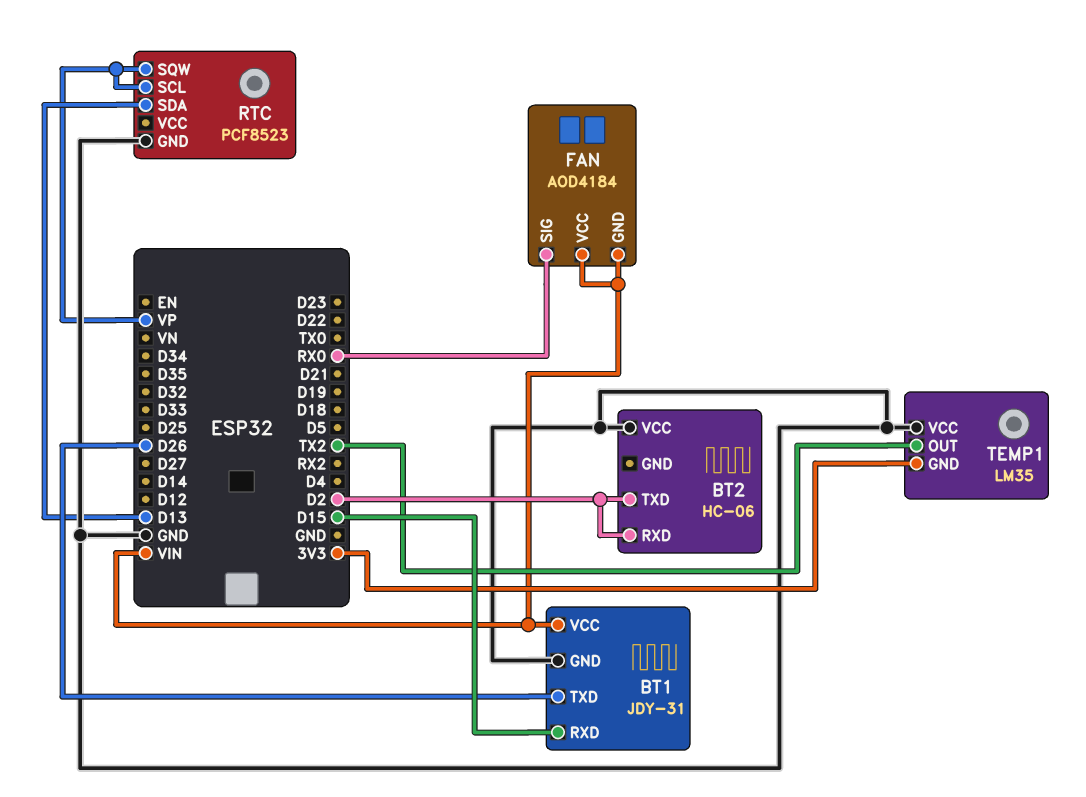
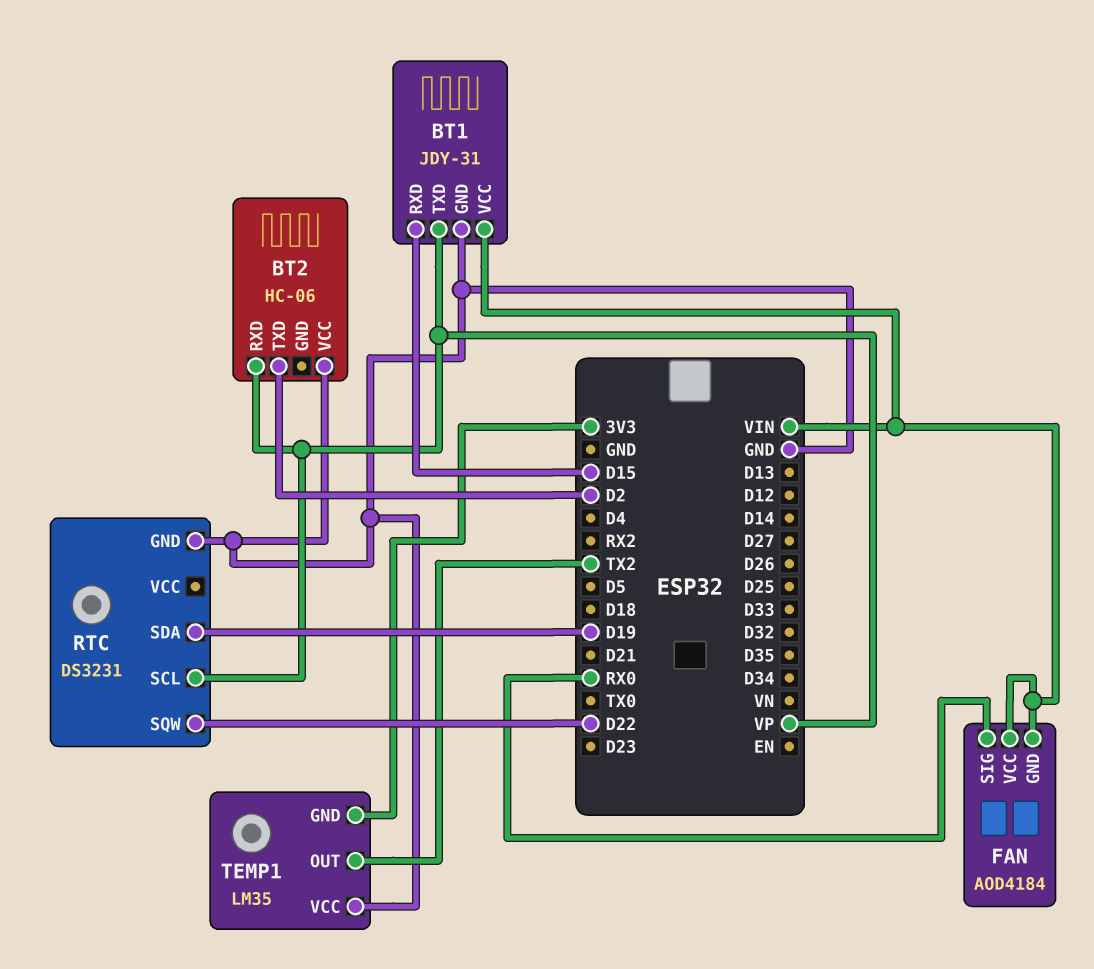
BT1 pin TXD: D26 -> VP
BT2 pin RXD: D2 -> VP
RTC: PCF8523 -> DS3231
RTC pin SDA: D13 -> D19
RTC pin SQW: VP -> D22

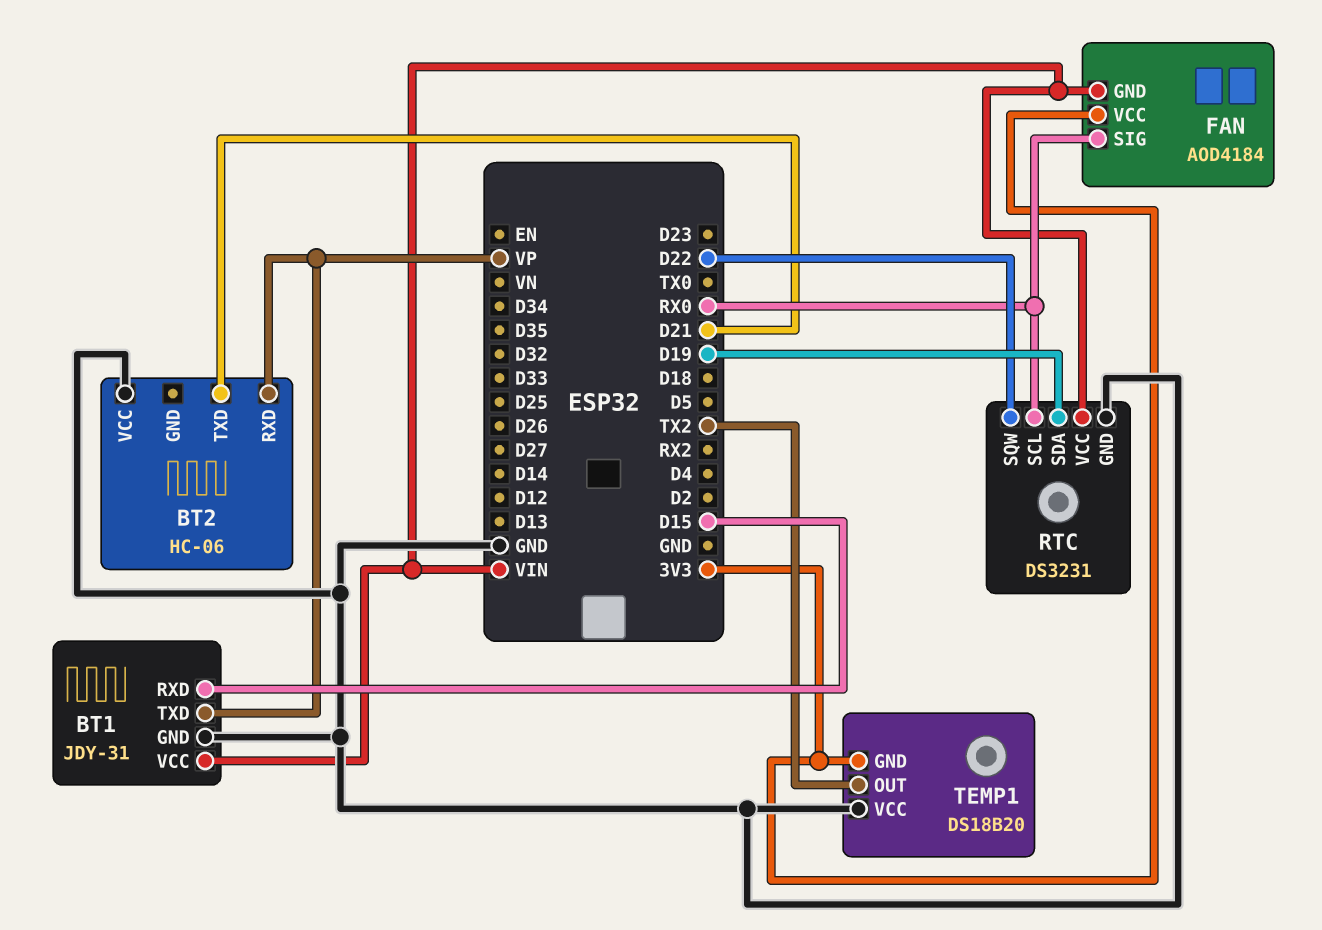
BT2 pin TXD: D2 -> D21
FAN pin VCC: VIN -> 3V3
RTC pin SCL: VP -> RX0
RTC pin VCC: none -> VIN
TEMP1: LM35 -> DS18B20

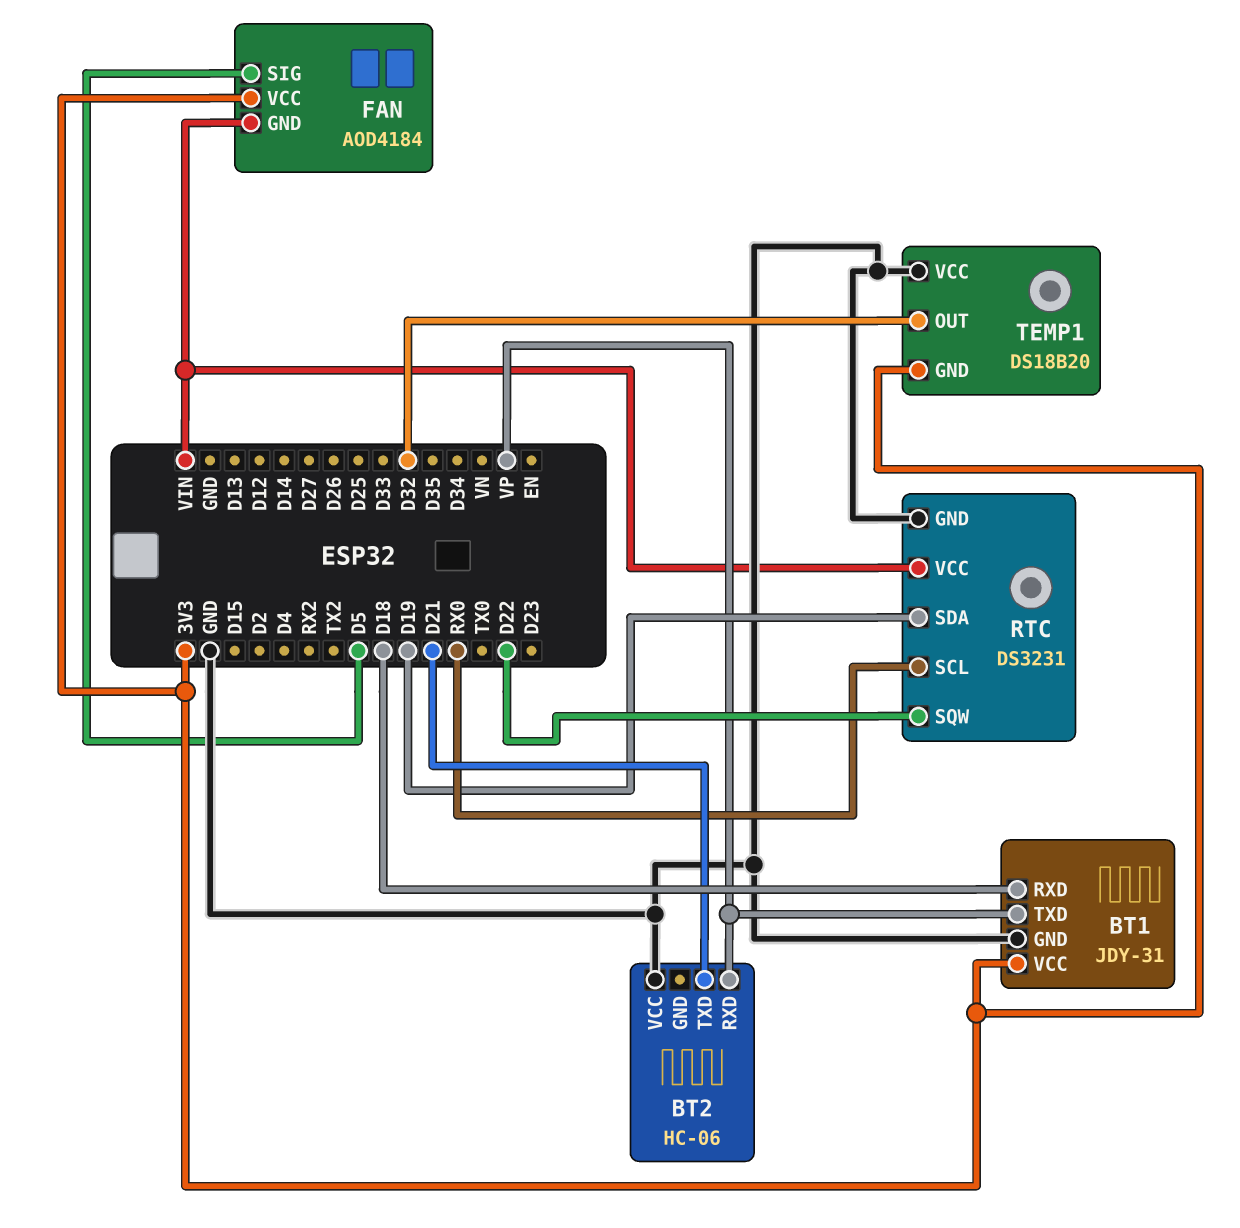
BT1 pin RXD: D15 -> D18
BT1 pin VCC: VIN -> 3V3
FAN pin SIG: RX0 -> D5
TEMP1 pin OUT: TX2 -> D32

